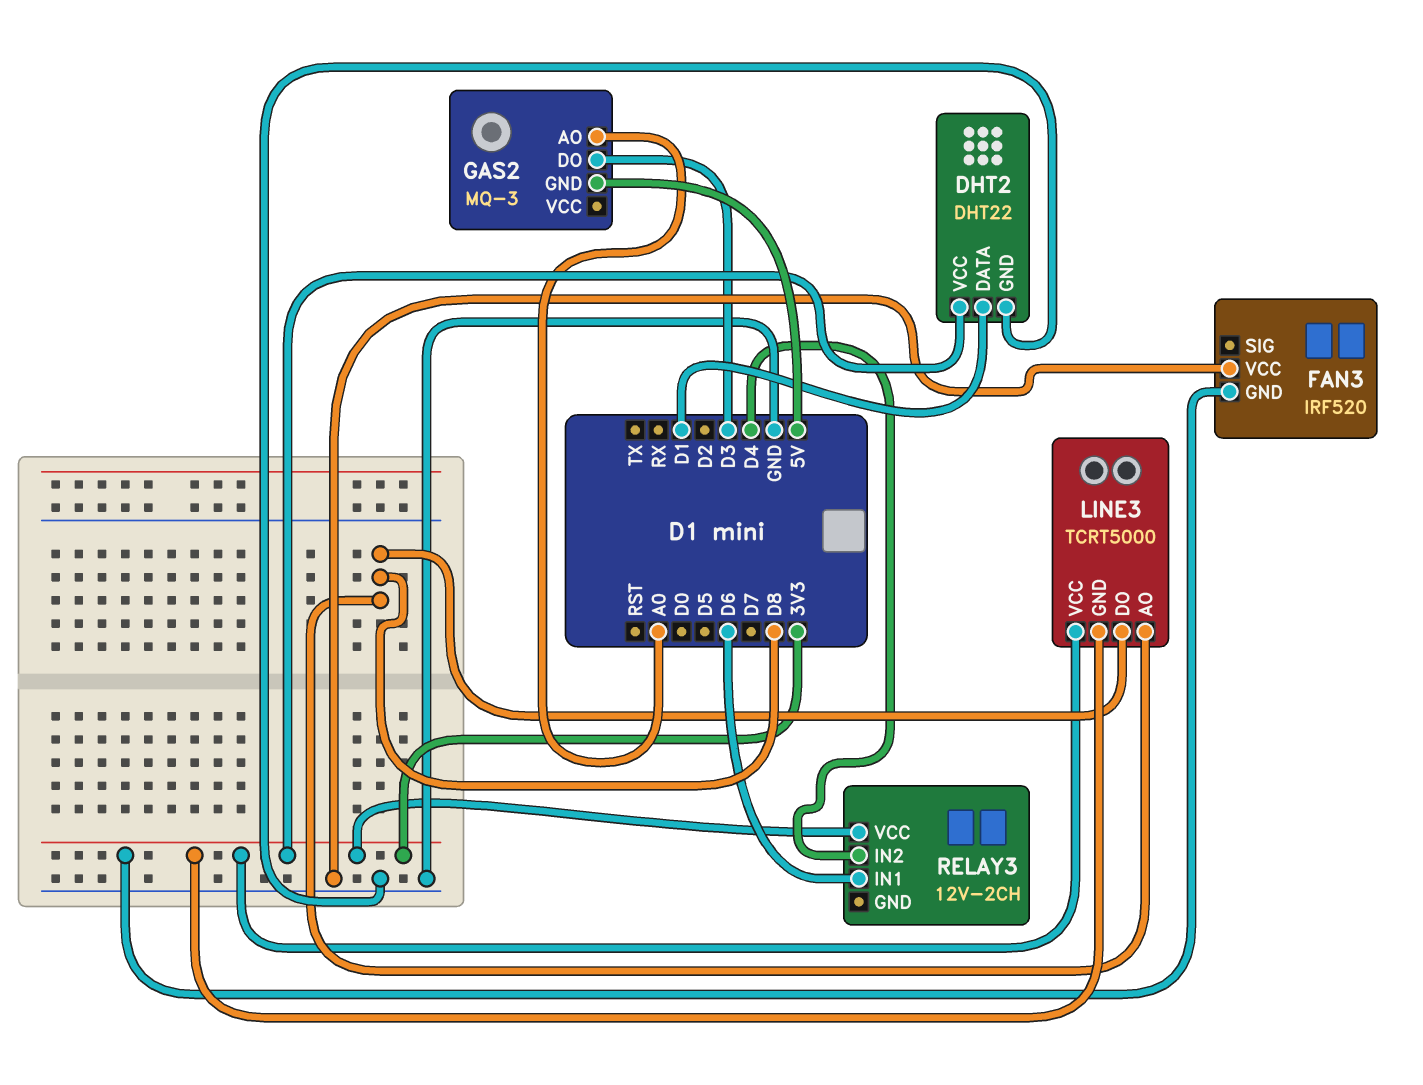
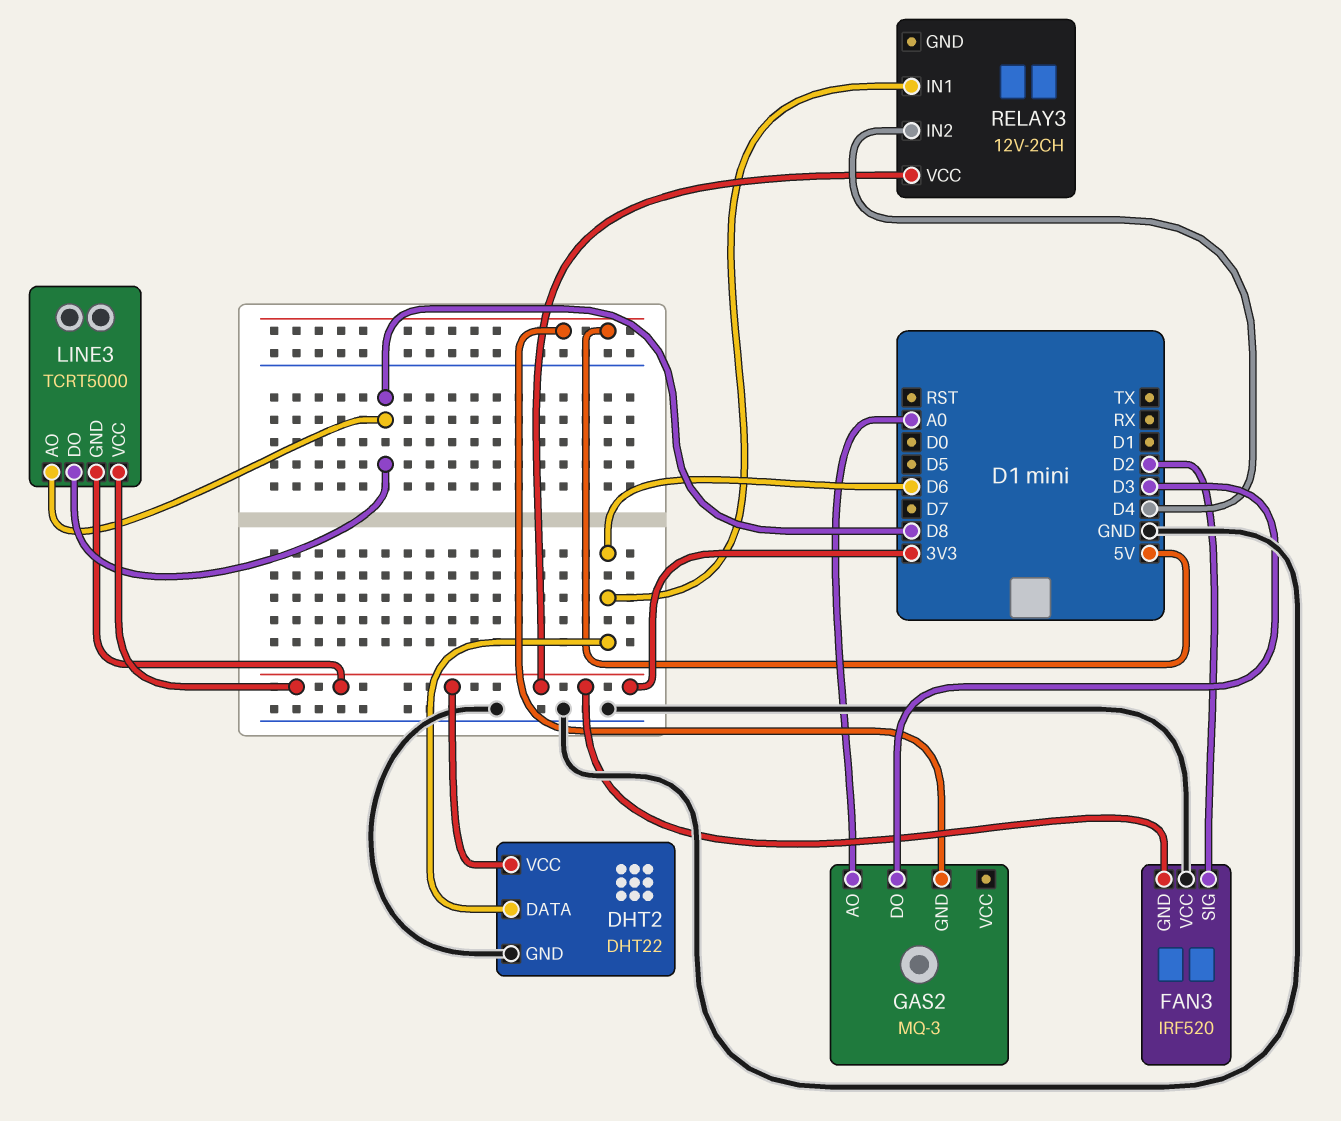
DHT2 pin DATA: D1 -> D6
FAN3 pin SIG: none -> D2

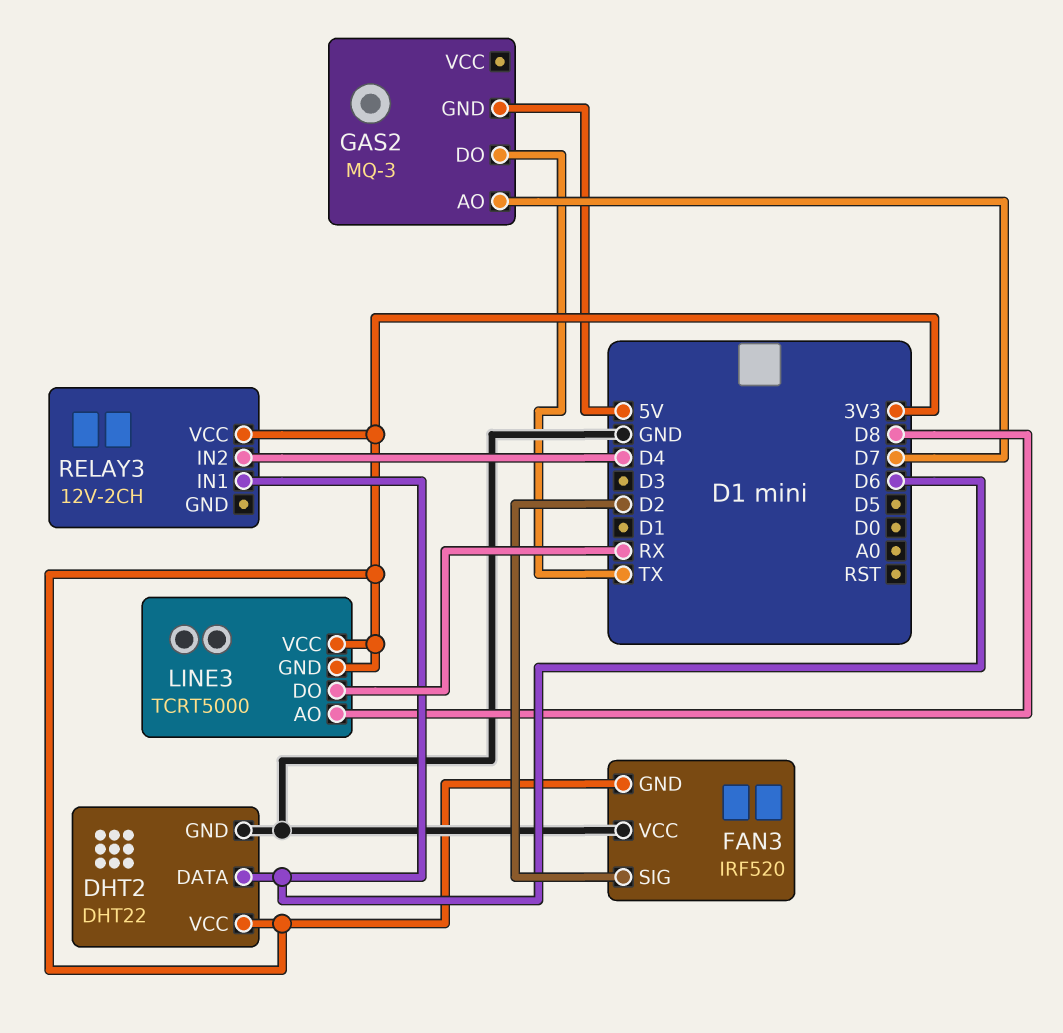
GAS2 pin AO: A0 -> D7
GAS2 pin DO: D3 -> TX
LINE3 pin DO: D8 -> RX

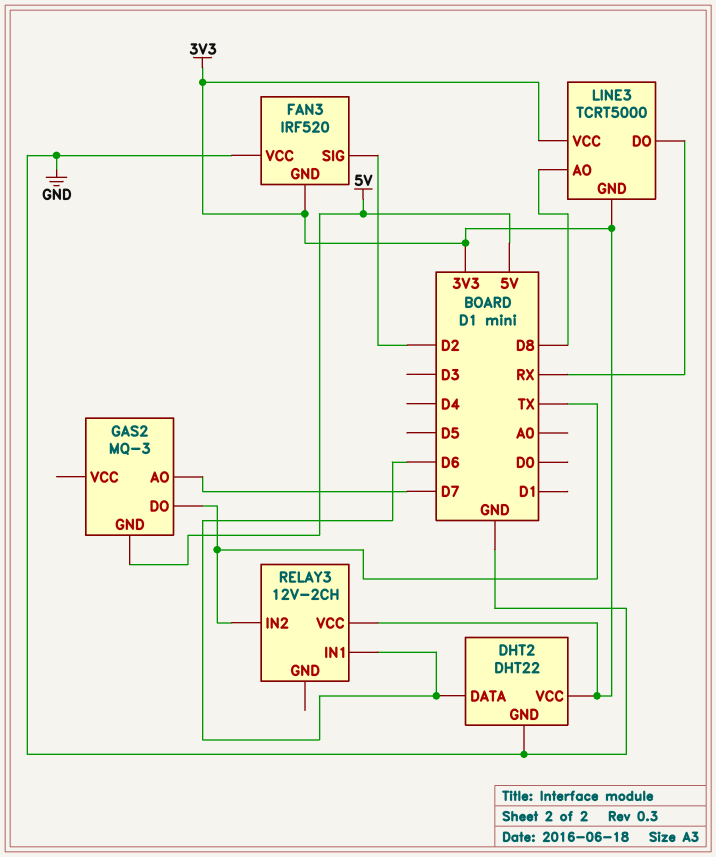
RELAY3 pin IN2: D4 -> TX

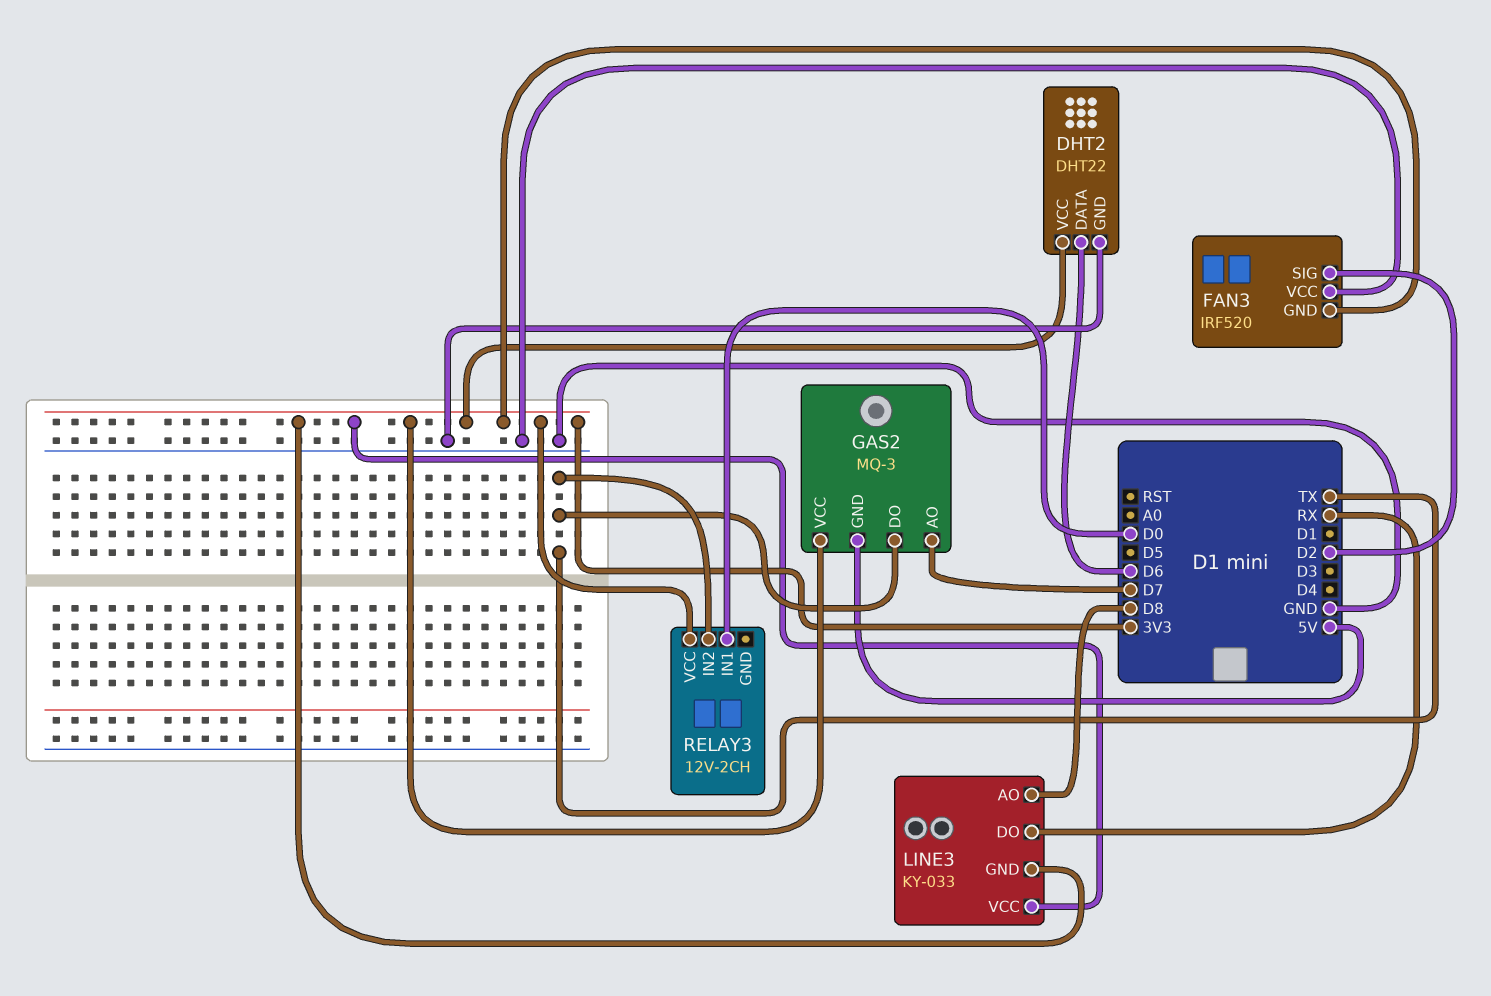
GAS2 pin VCC: none -> 3V3
LINE3: TCRT5000 -> KY-033
RELAY3 pin IN1: D6 -> D0

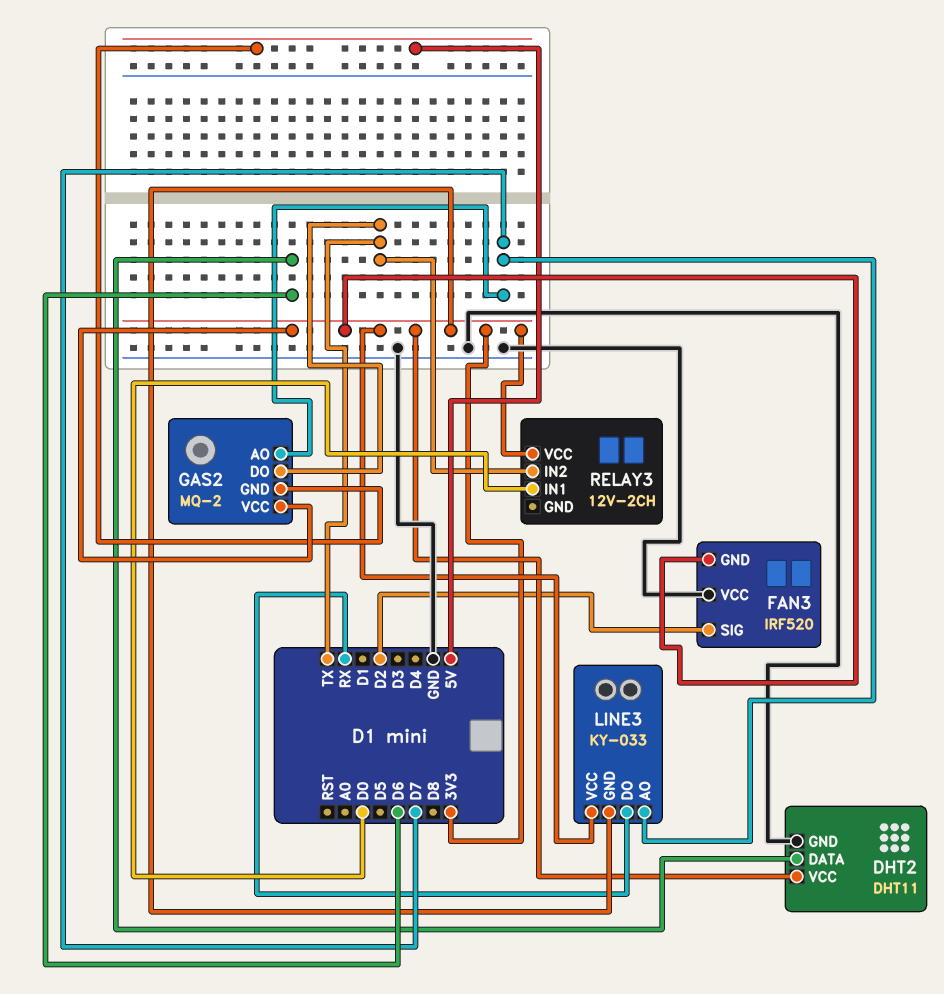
DHT2: DHT22 -> DHT11
GAS2: MQ-3 -> MQ-2
LINE3 pin AO: D8 -> D7

